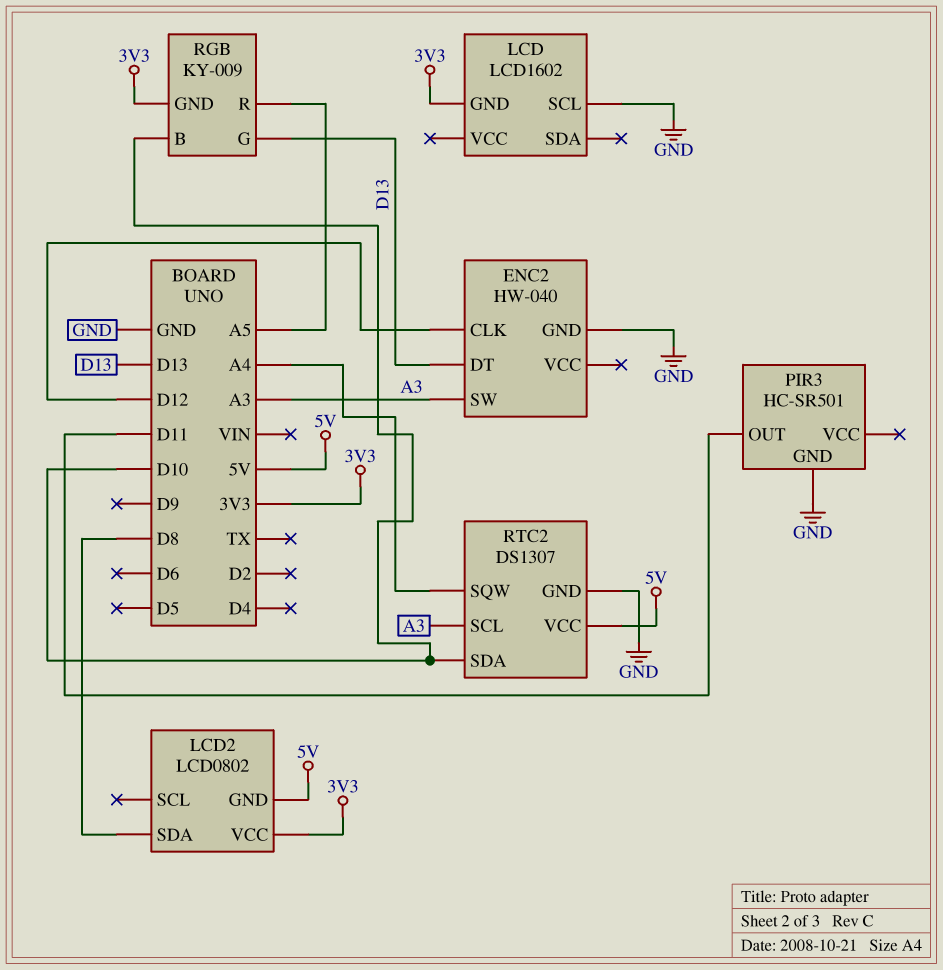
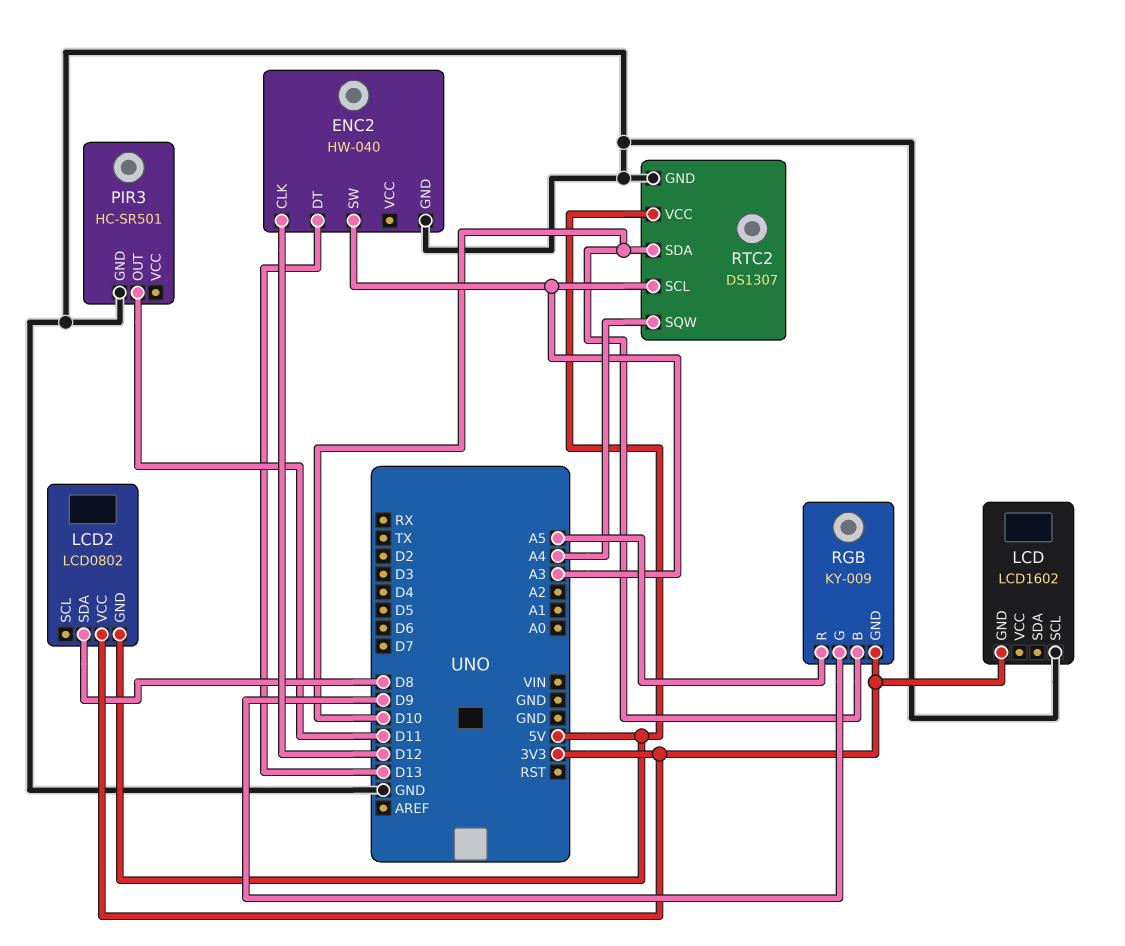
RGB pin G: D13 -> D9

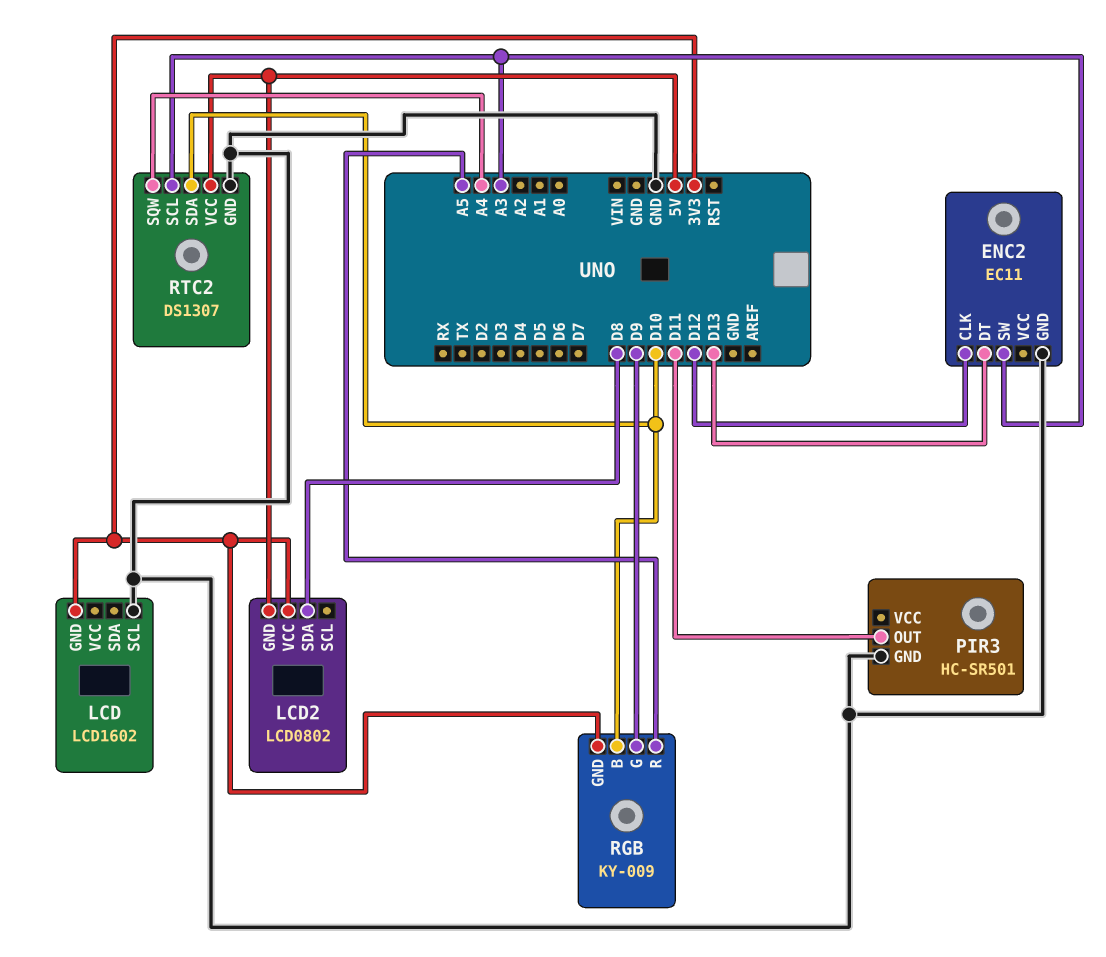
ENC2: HW-040 -> EC11

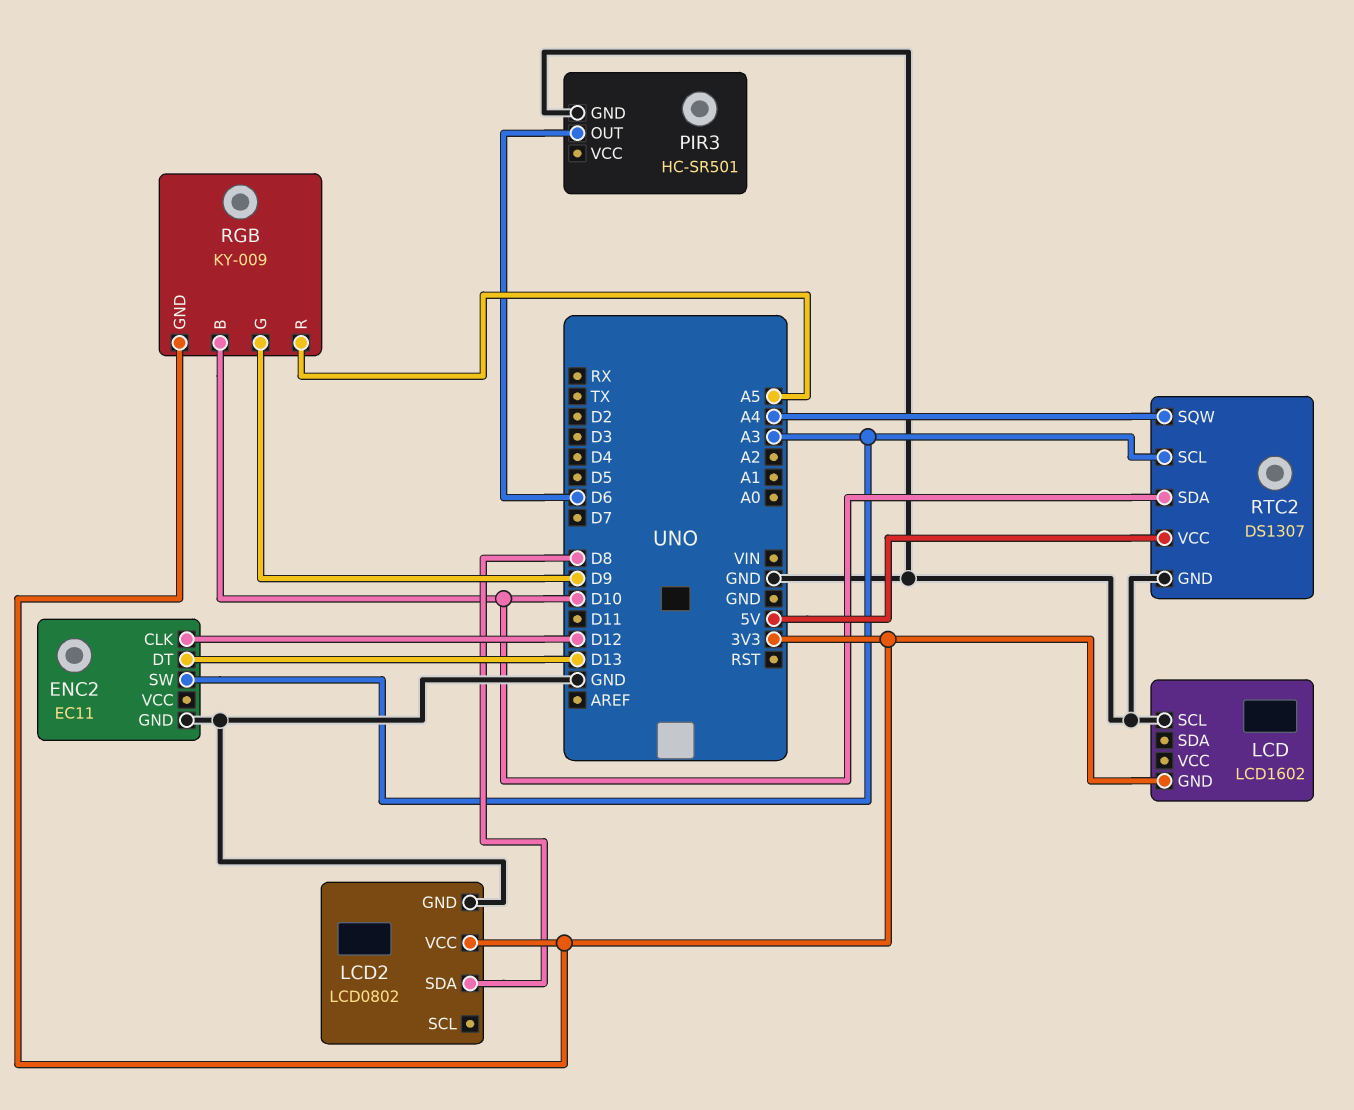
LCD2 pin GND: 5V -> GND
PIR3 pin OUT: D11 -> D6

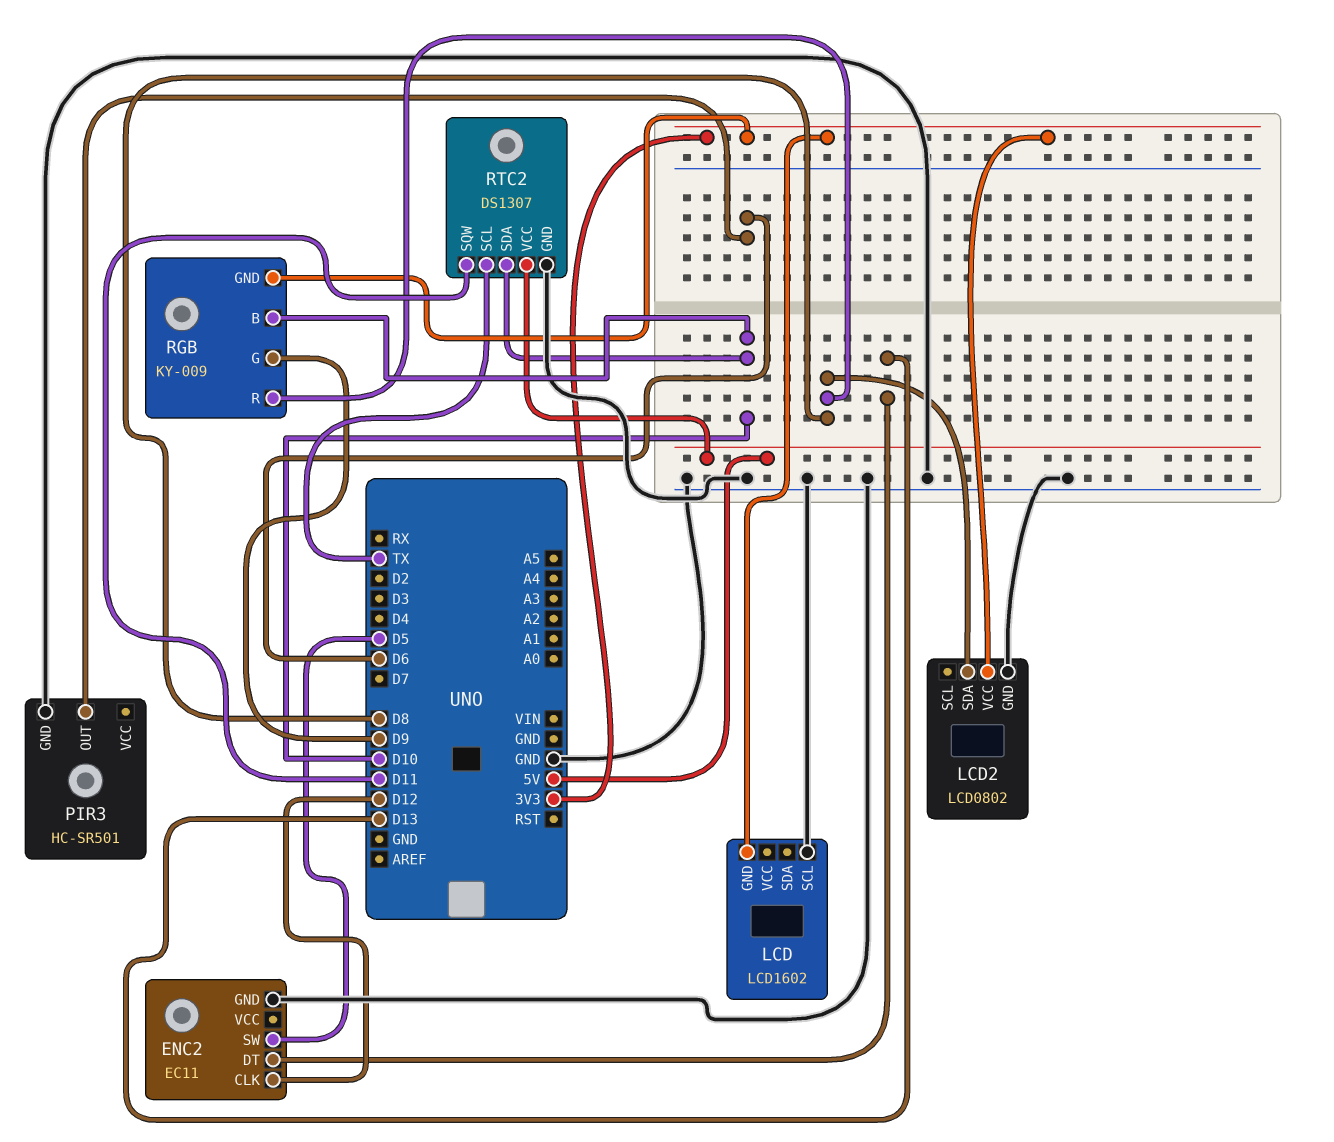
ENC2 pin SW: A3 -> D5
RGB pin R: A5 -> D8
RTC2 pin SCL: A3 -> TX
RTC2 pin SQW: A4 -> D11

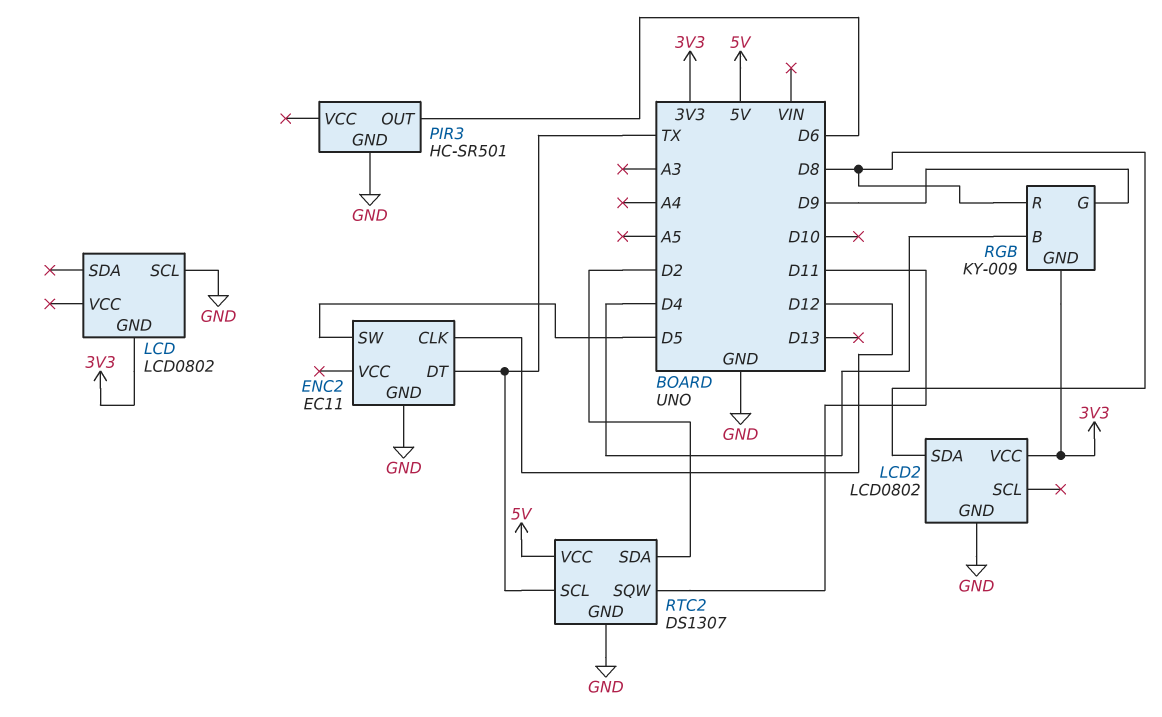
ENC2 pin DT: D13 -> TX
LCD: LCD1602 -> LCD0802
RGB pin B: D10 -> D4
RTC2 pin SDA: D10 -> D2

